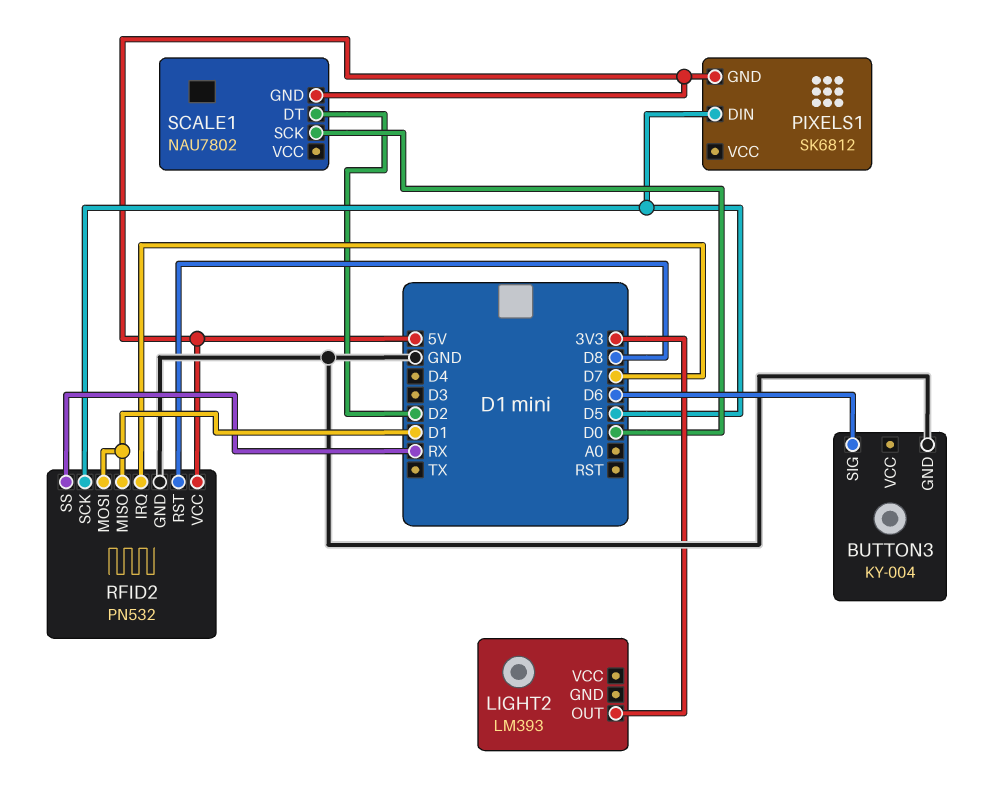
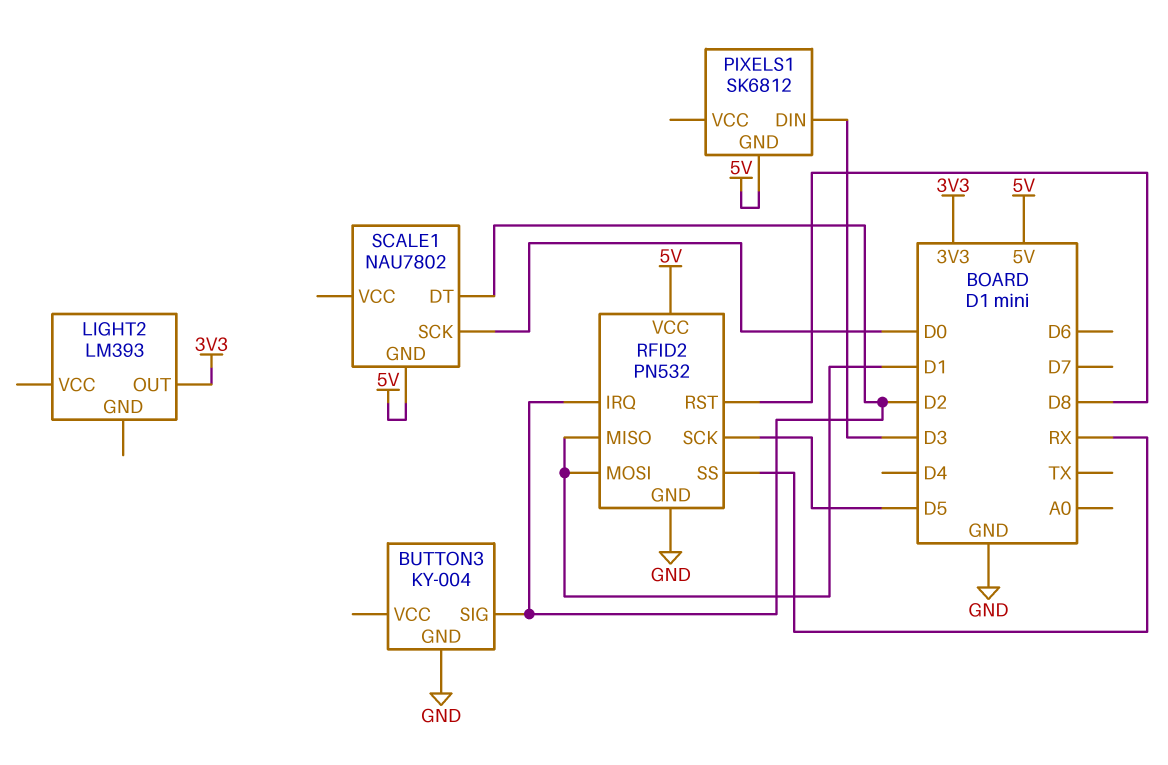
BUTTON3 pin SIG: D6 -> D2
PIXELS1 pin DIN: D5 -> D3
RFID2 pin IRQ: D7 -> D2

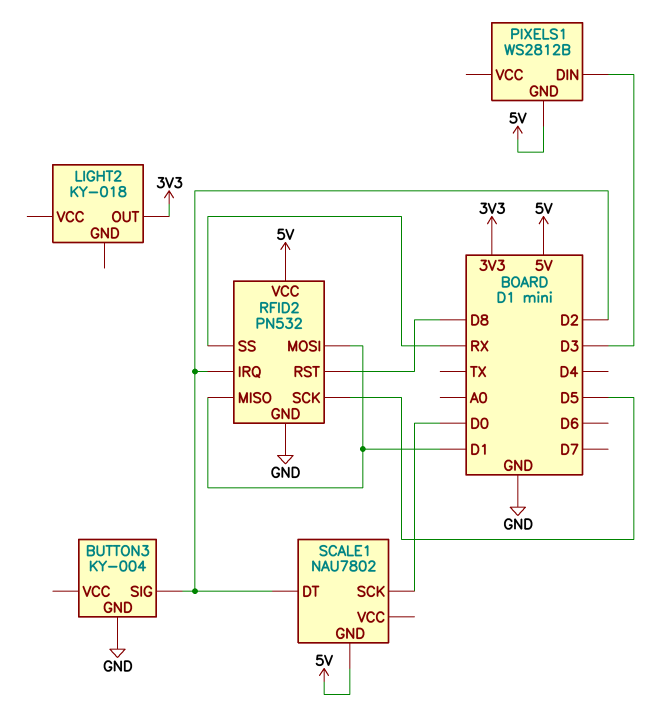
LIGHT2: LM393 -> KY-018
PIXELS1: SK6812 -> WS2812B

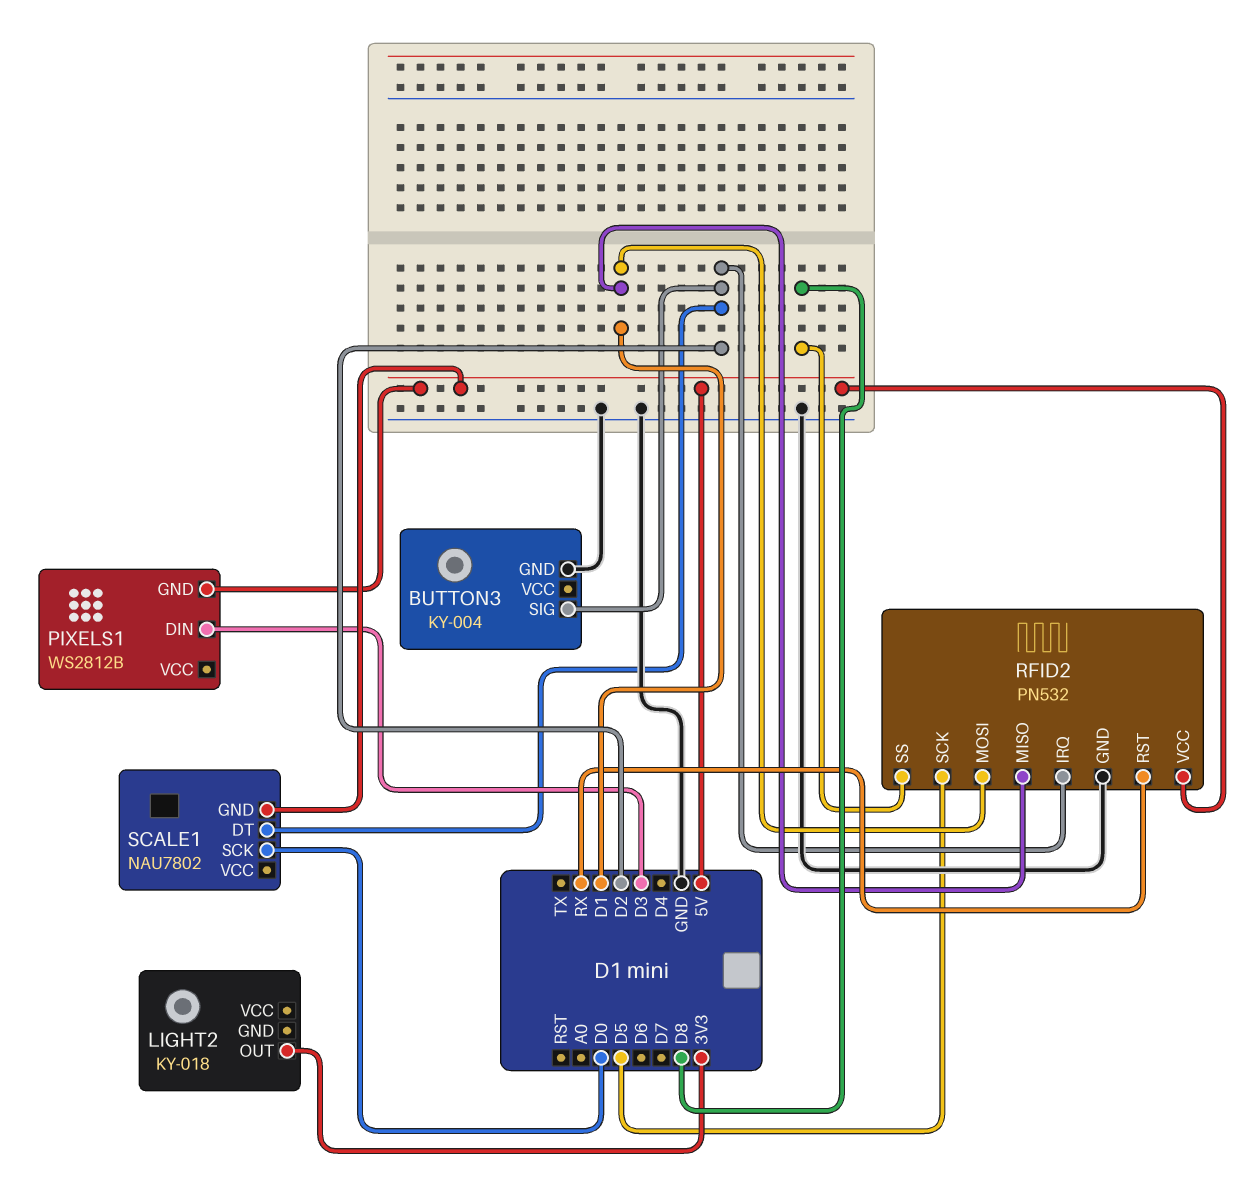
RFID2 pin RST: D8 -> RX
RFID2 pin SS: RX -> D8

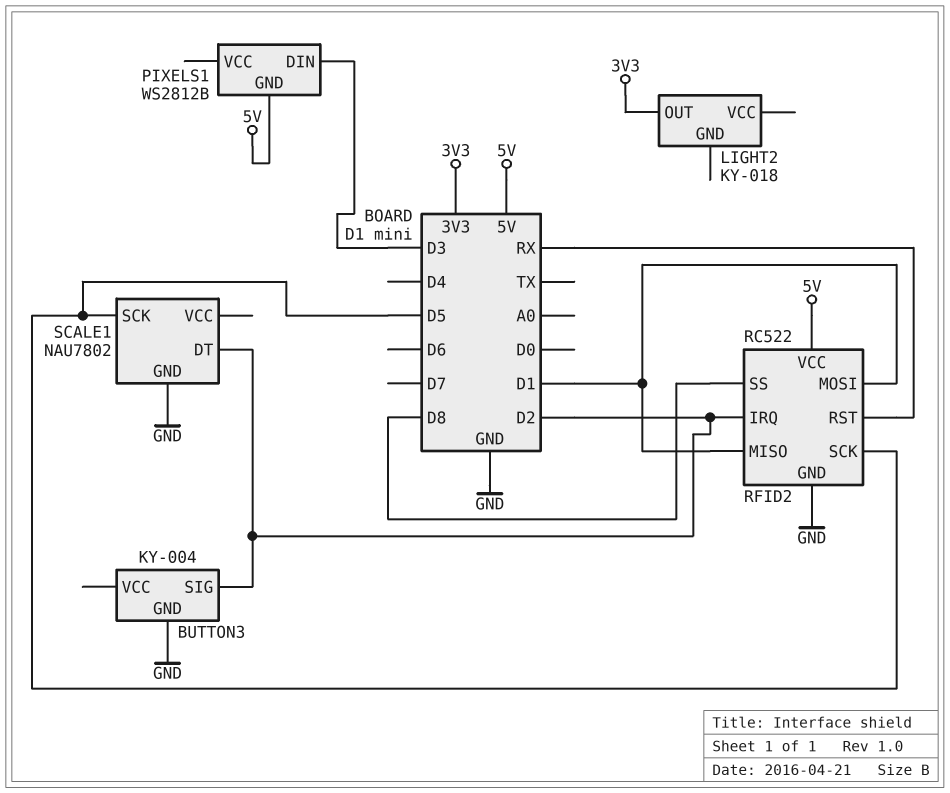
RFID2: PN532 -> RC522
SCALE1 pin GND: 5V -> GND
SCALE1 pin SCK: D0 -> D5

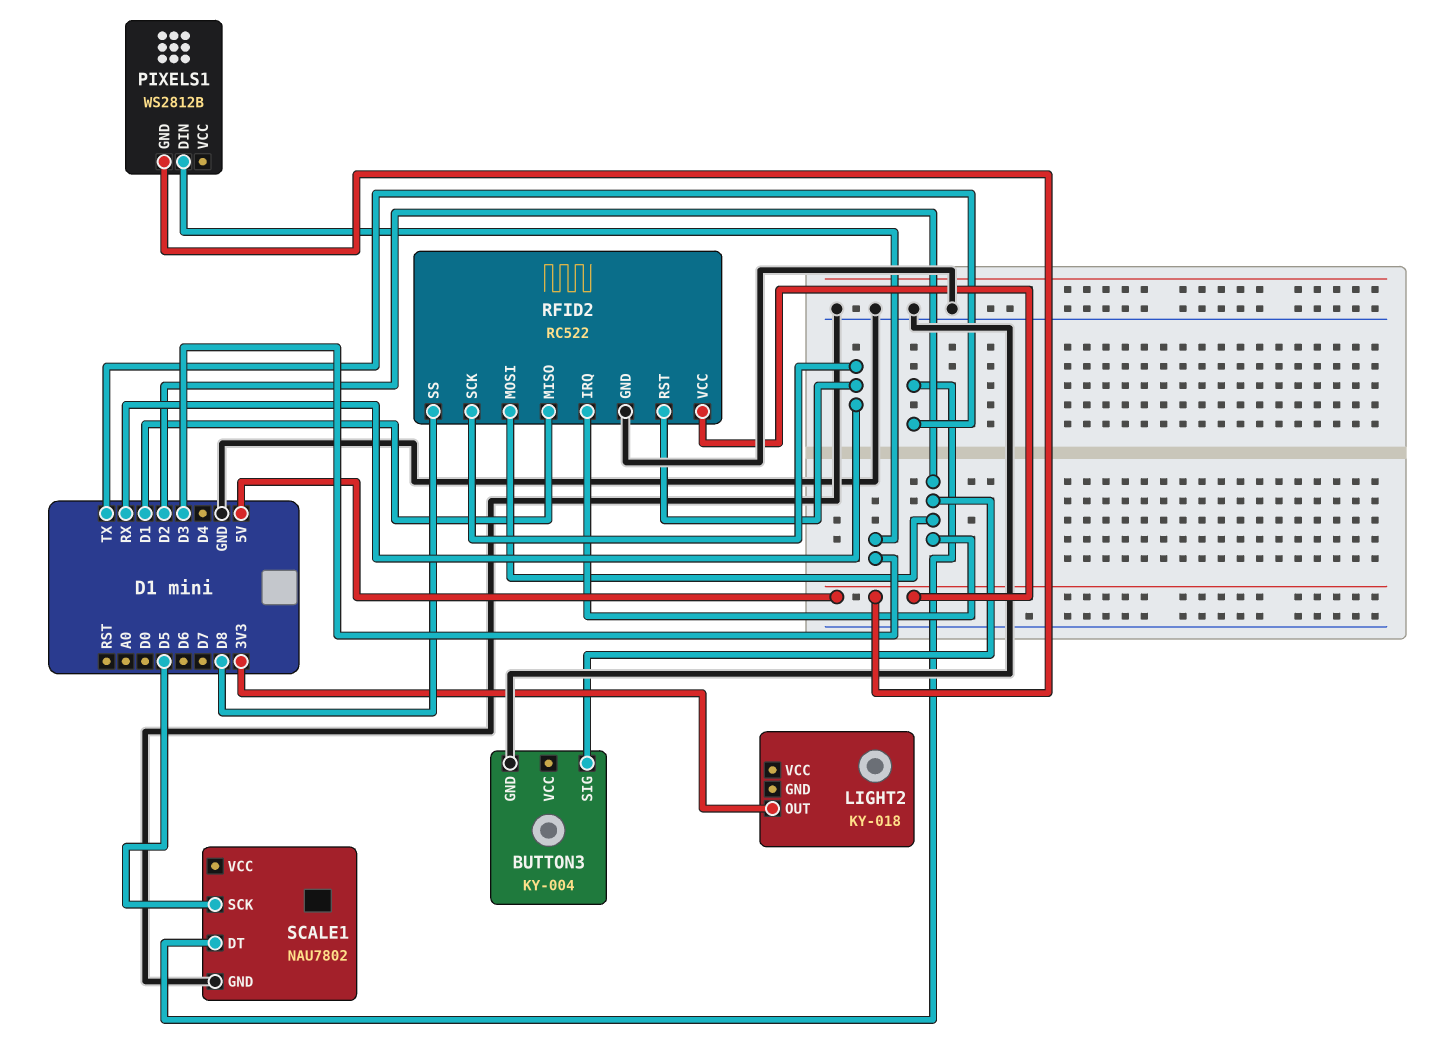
RFID2 pin MOSI: D1 -> D2
RFID2 pin SCK: D5 -> RX
SCALE1 pin DT: D2 -> TX

